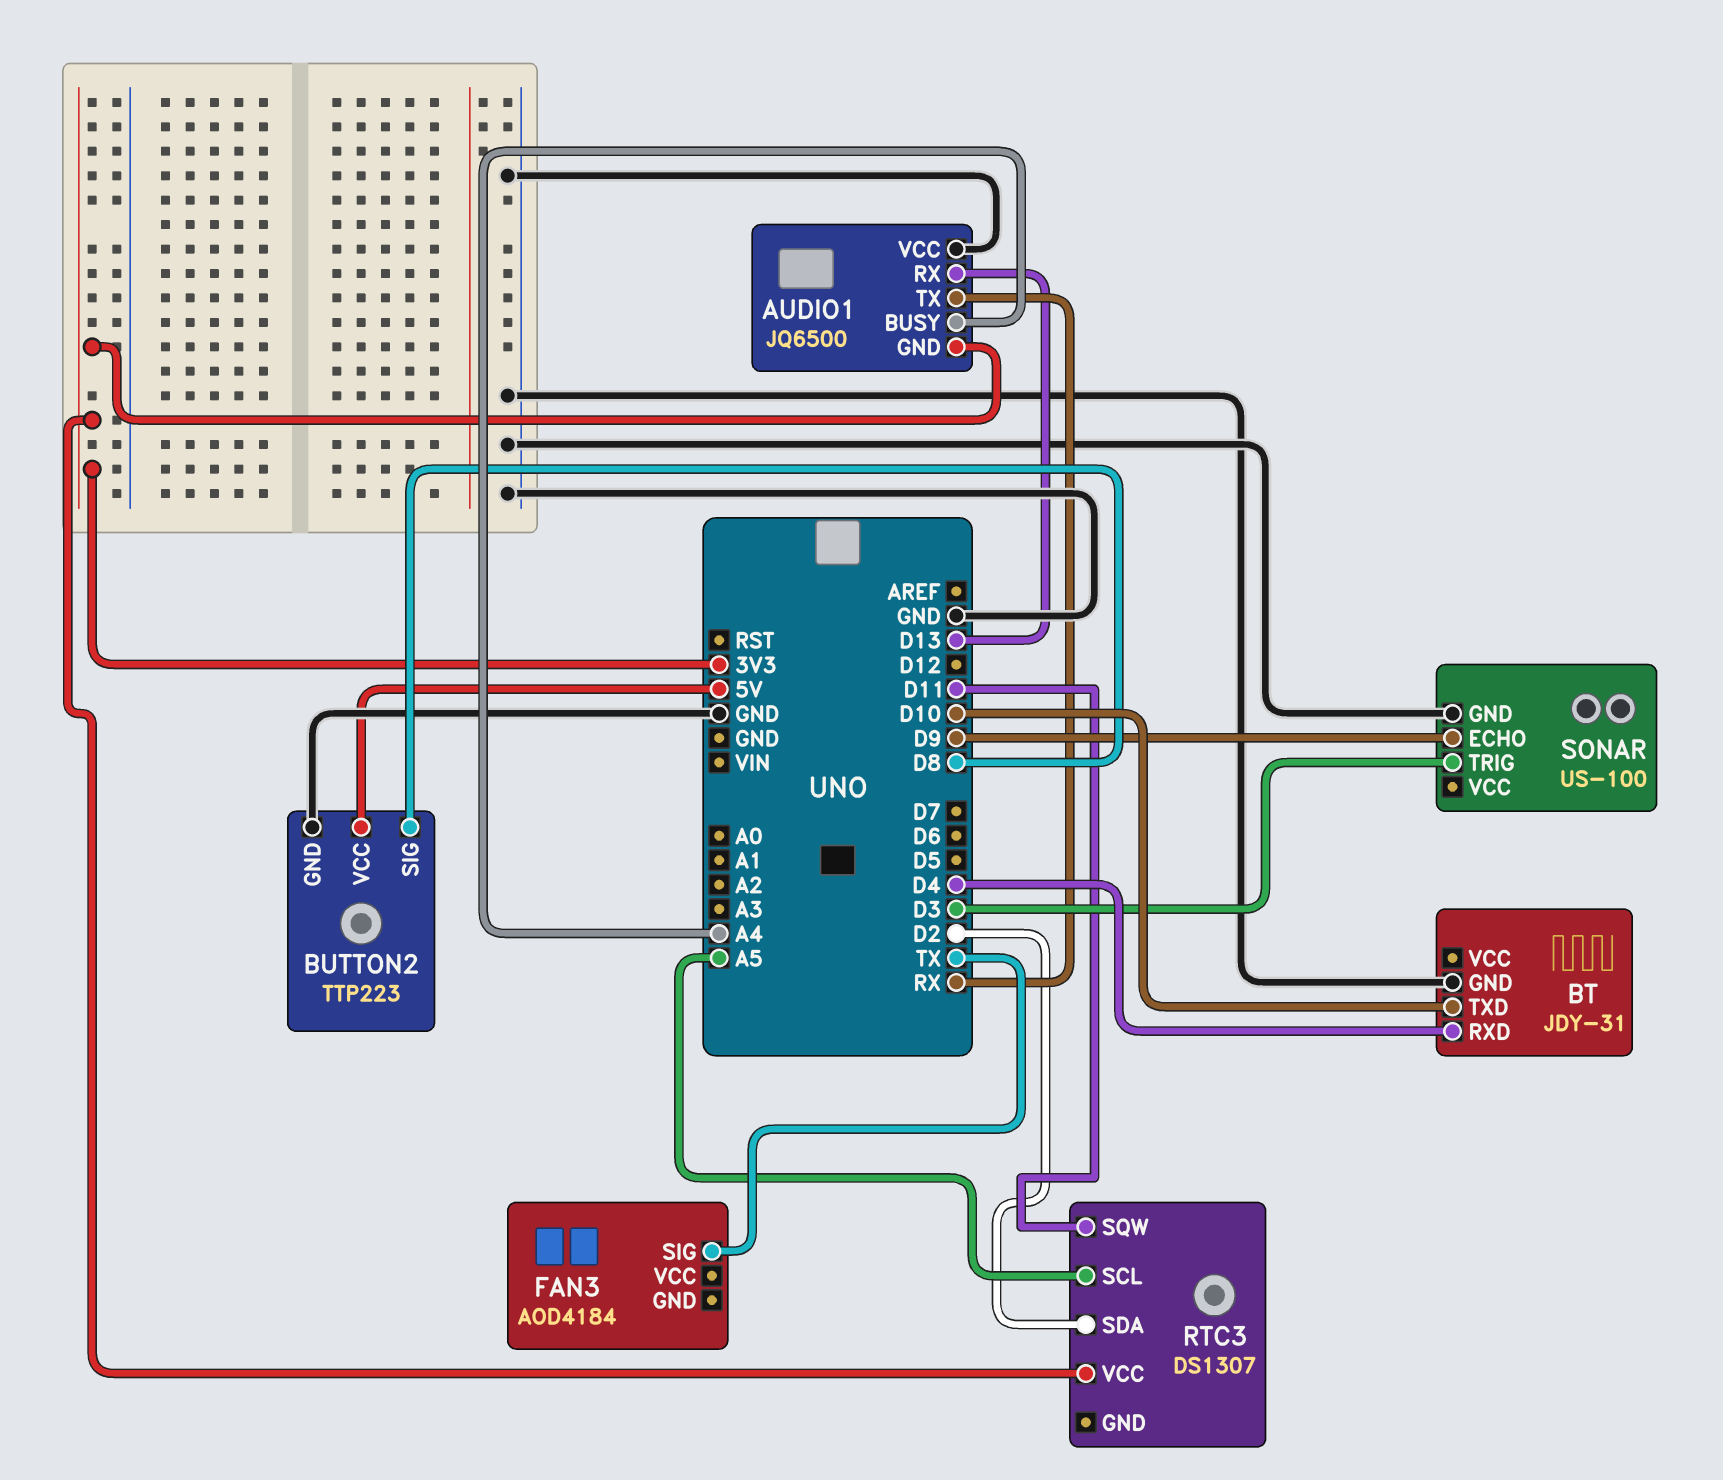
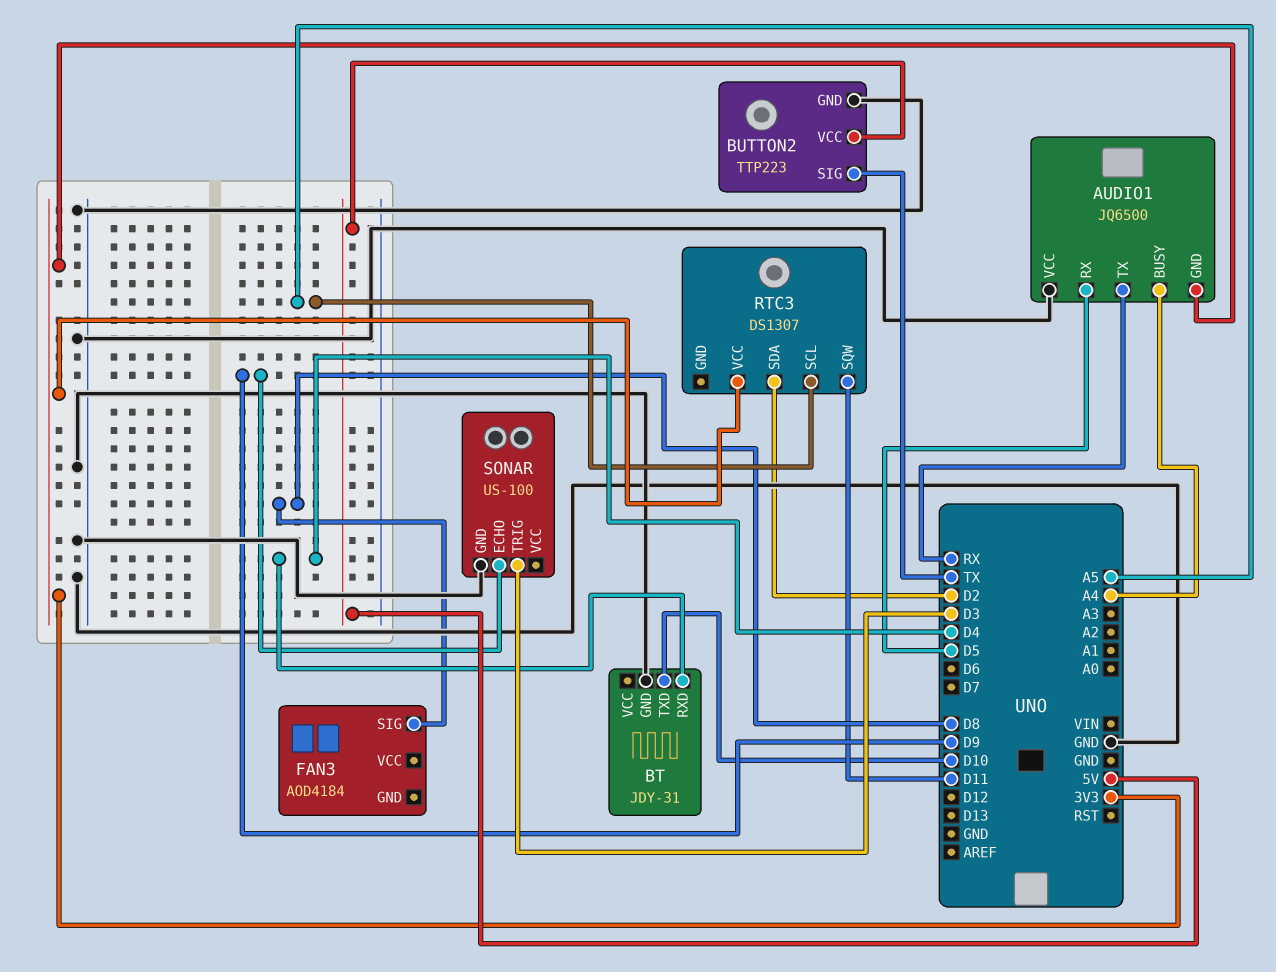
AUDIO1 pin RX: D13 -> D5
BUTTON2 pin SIG: D8 -> TX
FAN3 pin SIG: TX -> D8

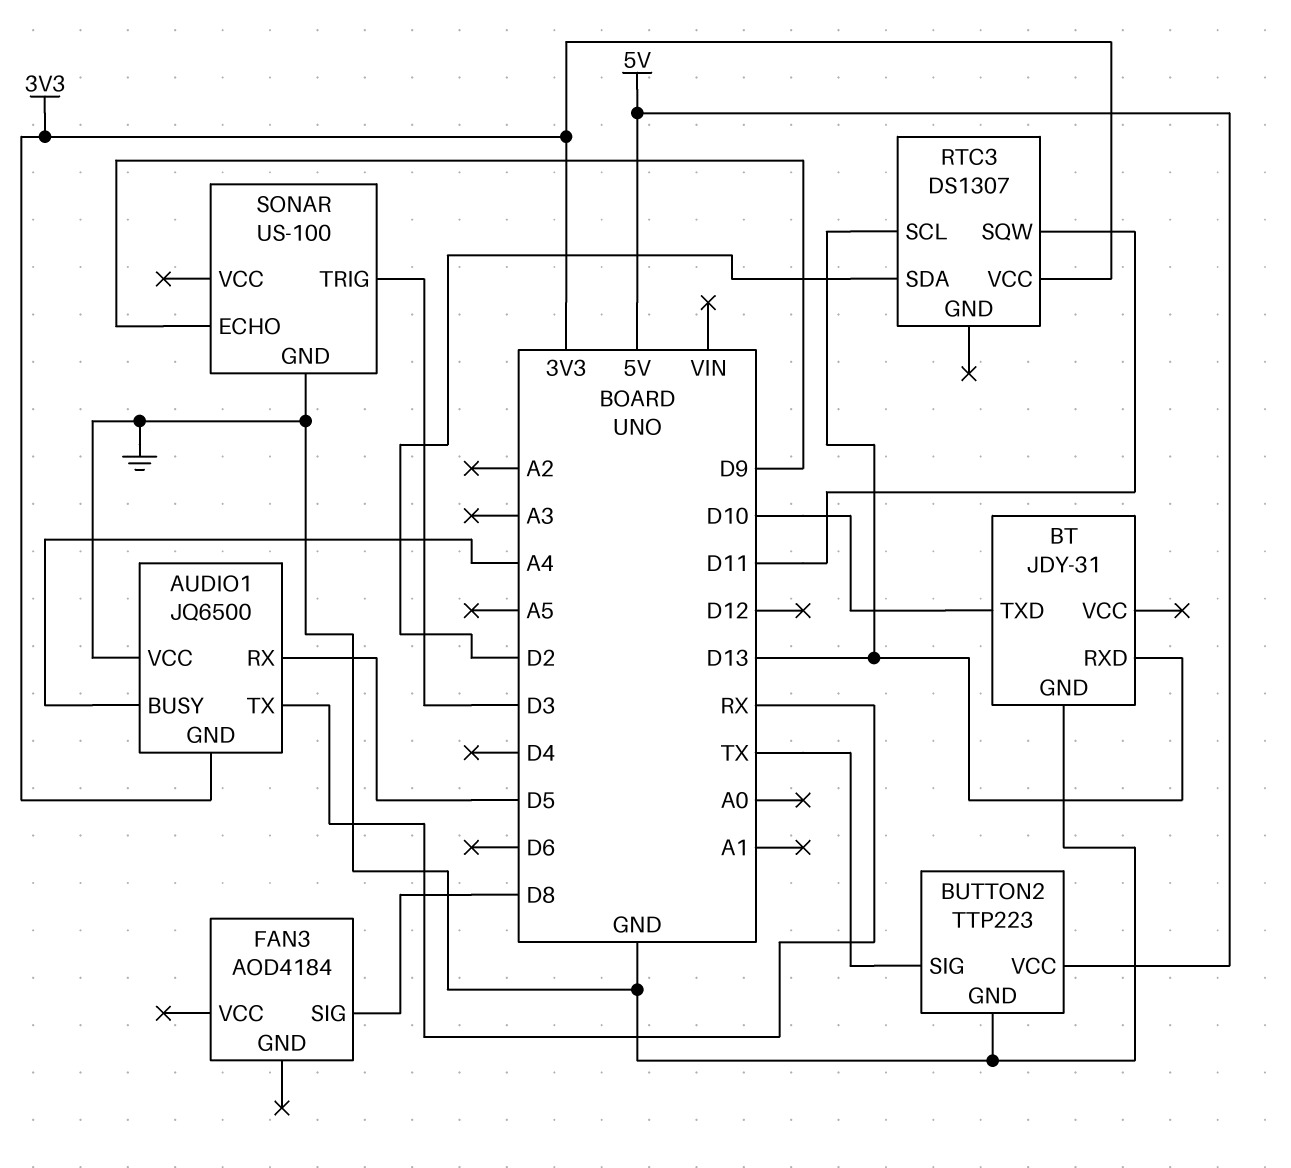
BT pin RXD: D4 -> D13
RTC3 pin SCL: A5 -> D13

